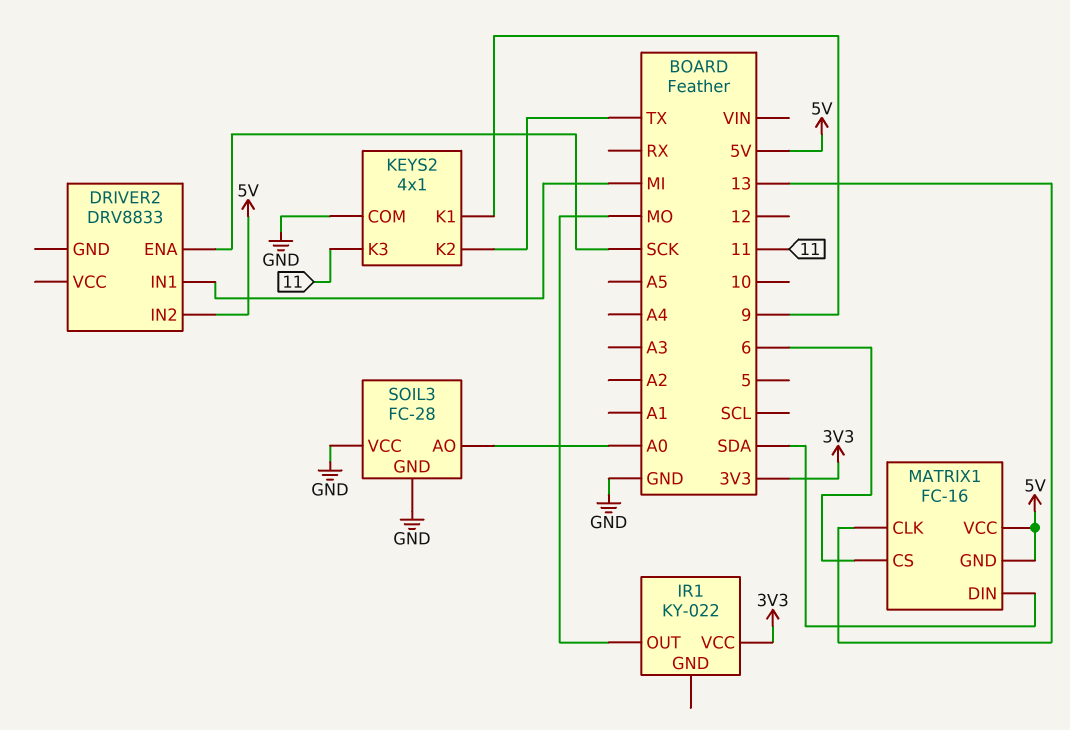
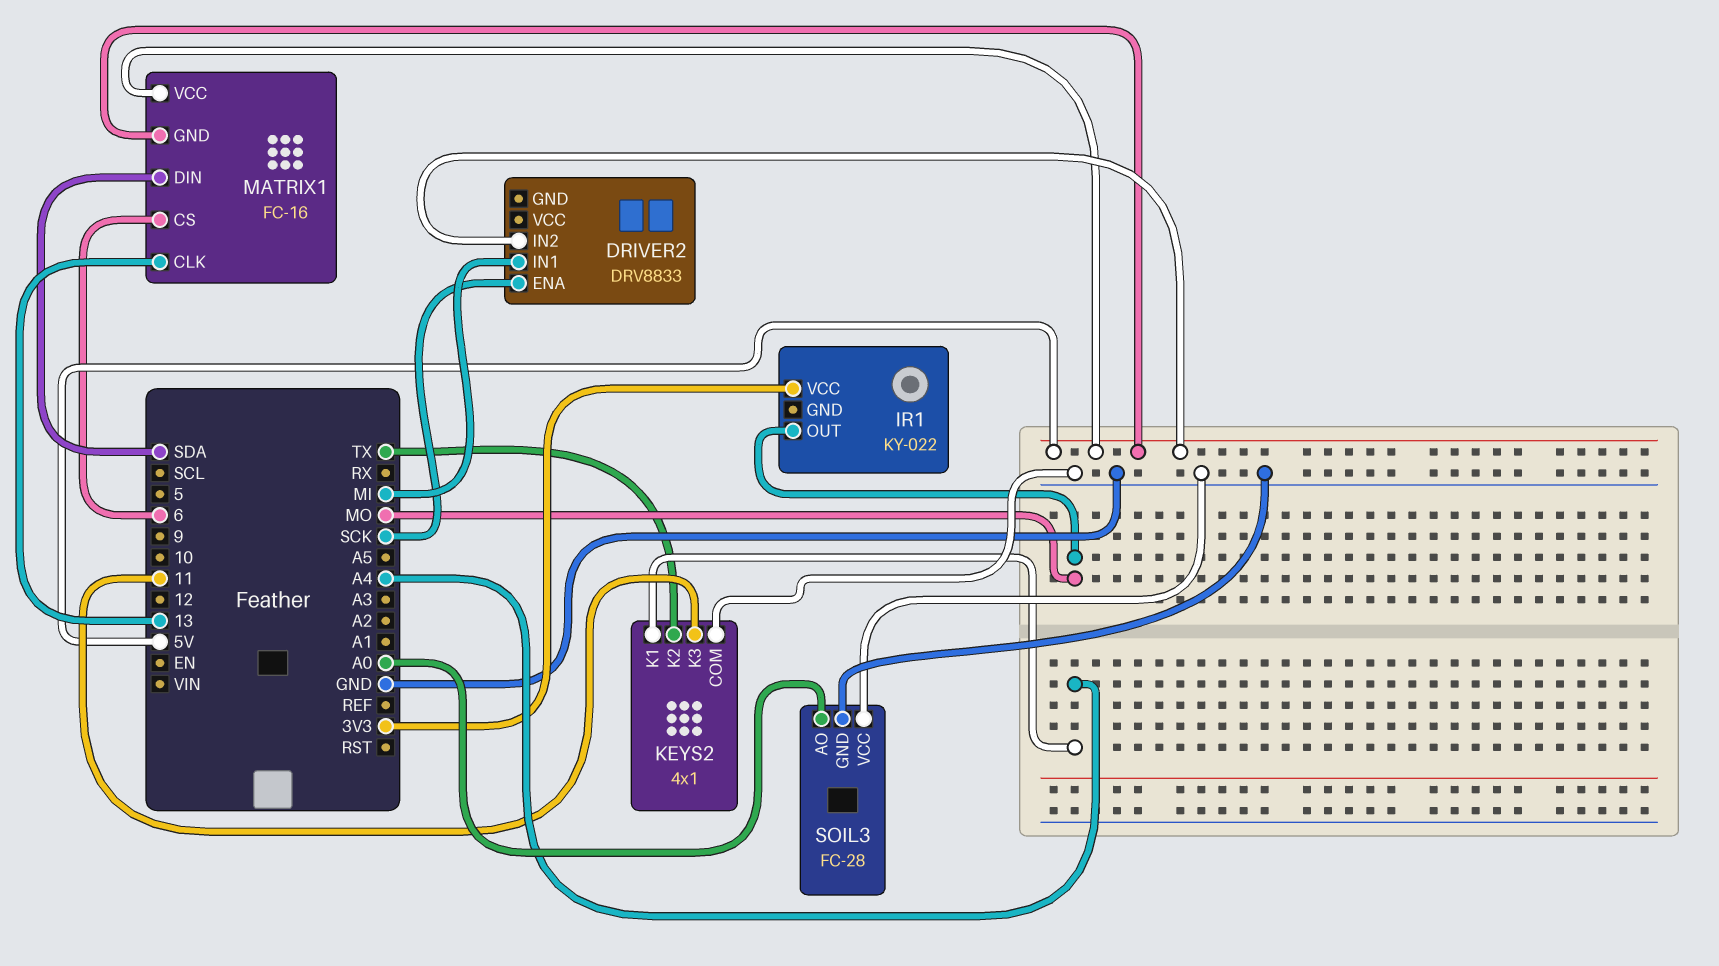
KEYS2 pin K1: 9 -> A4

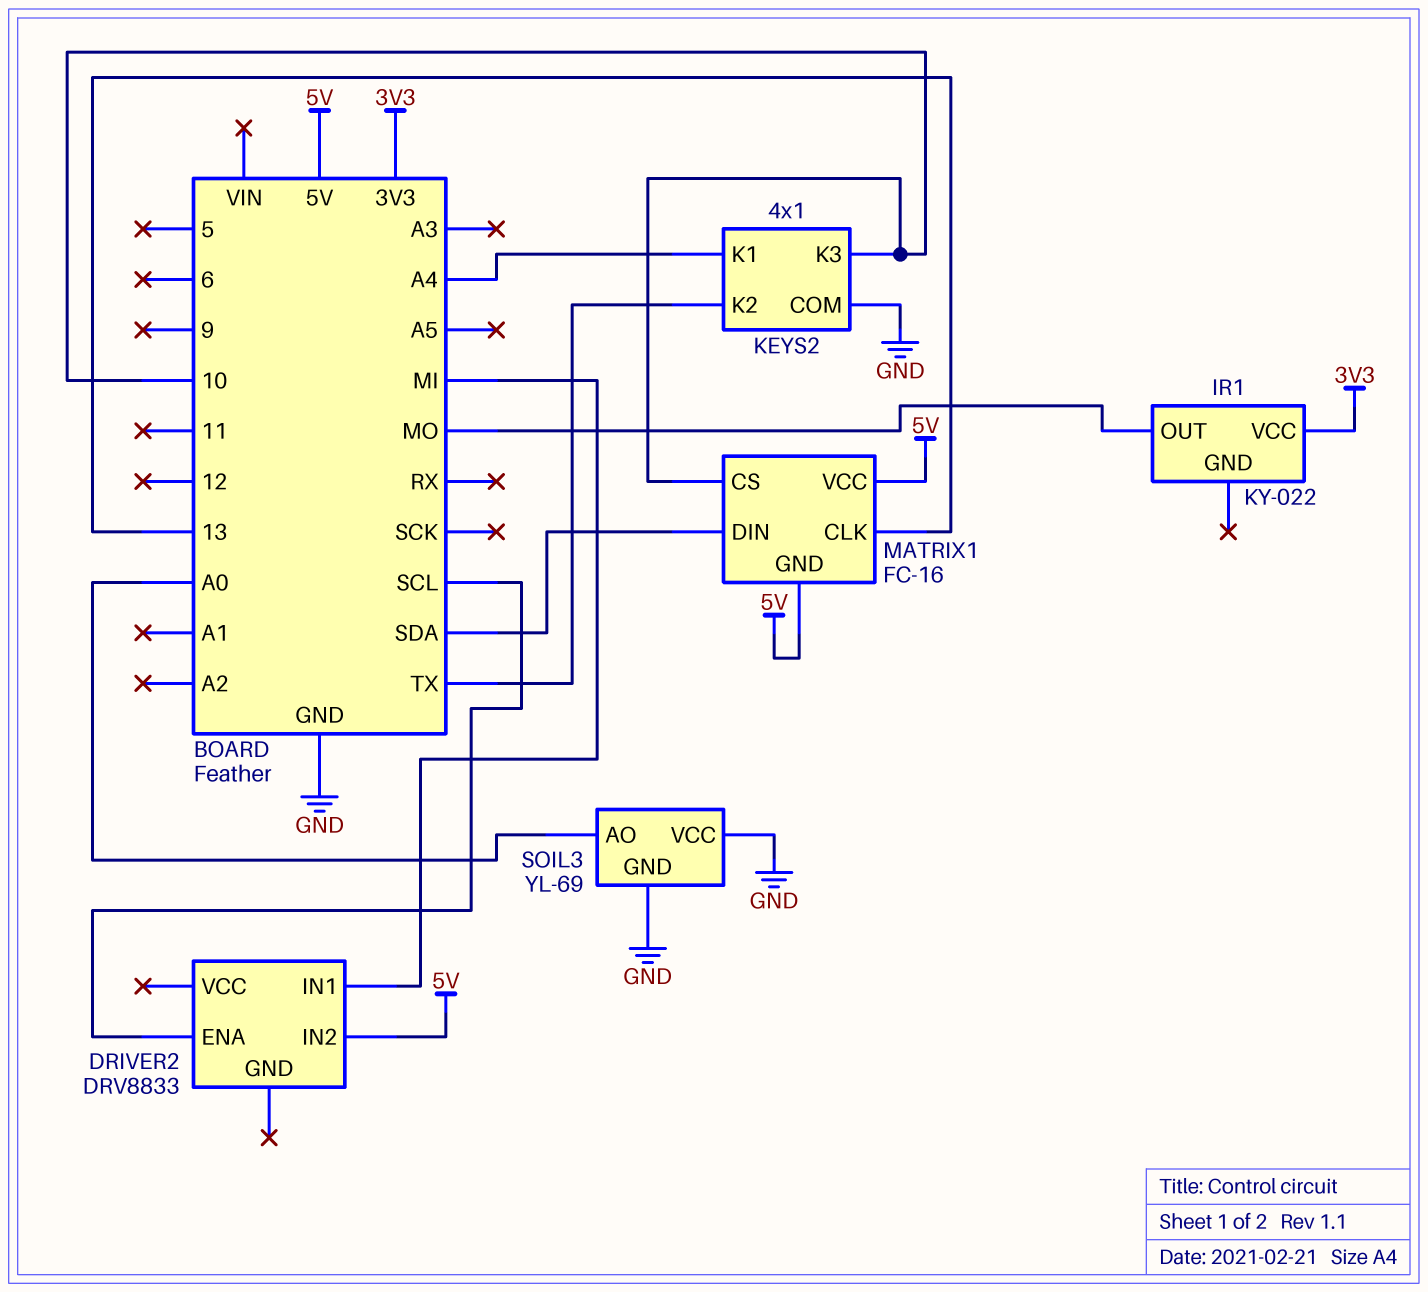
DRIVER2 pin ENA: SCK -> SCL
KEYS2 pin K3: 11 -> 10
MATRIX1 pin CS: 6 -> 10
SOIL3: FC-28 -> YL-69

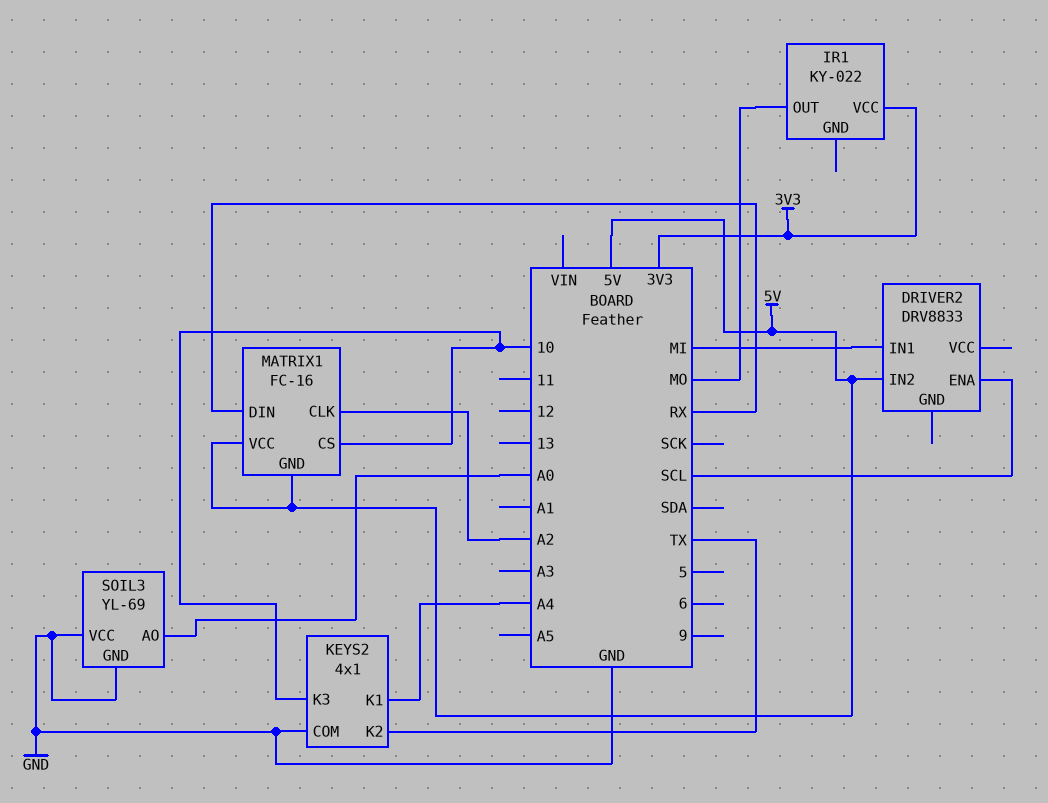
MATRIX1 pin CLK: 13 -> A2
MATRIX1 pin DIN: SDA -> RX

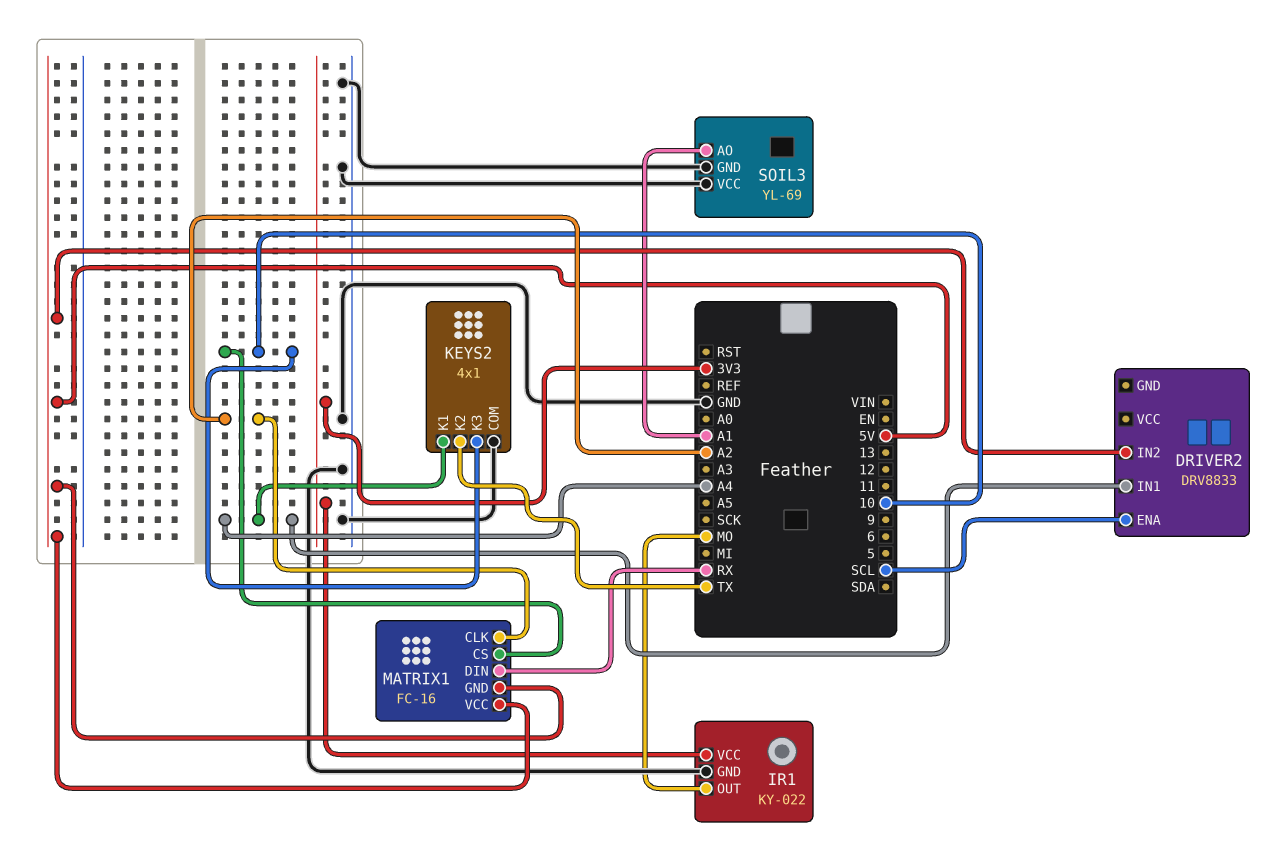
DRIVER2 pin IN1: MI -> A4
IR1 pin GND: none -> GND
SOIL3 pin AO: A0 -> A1

